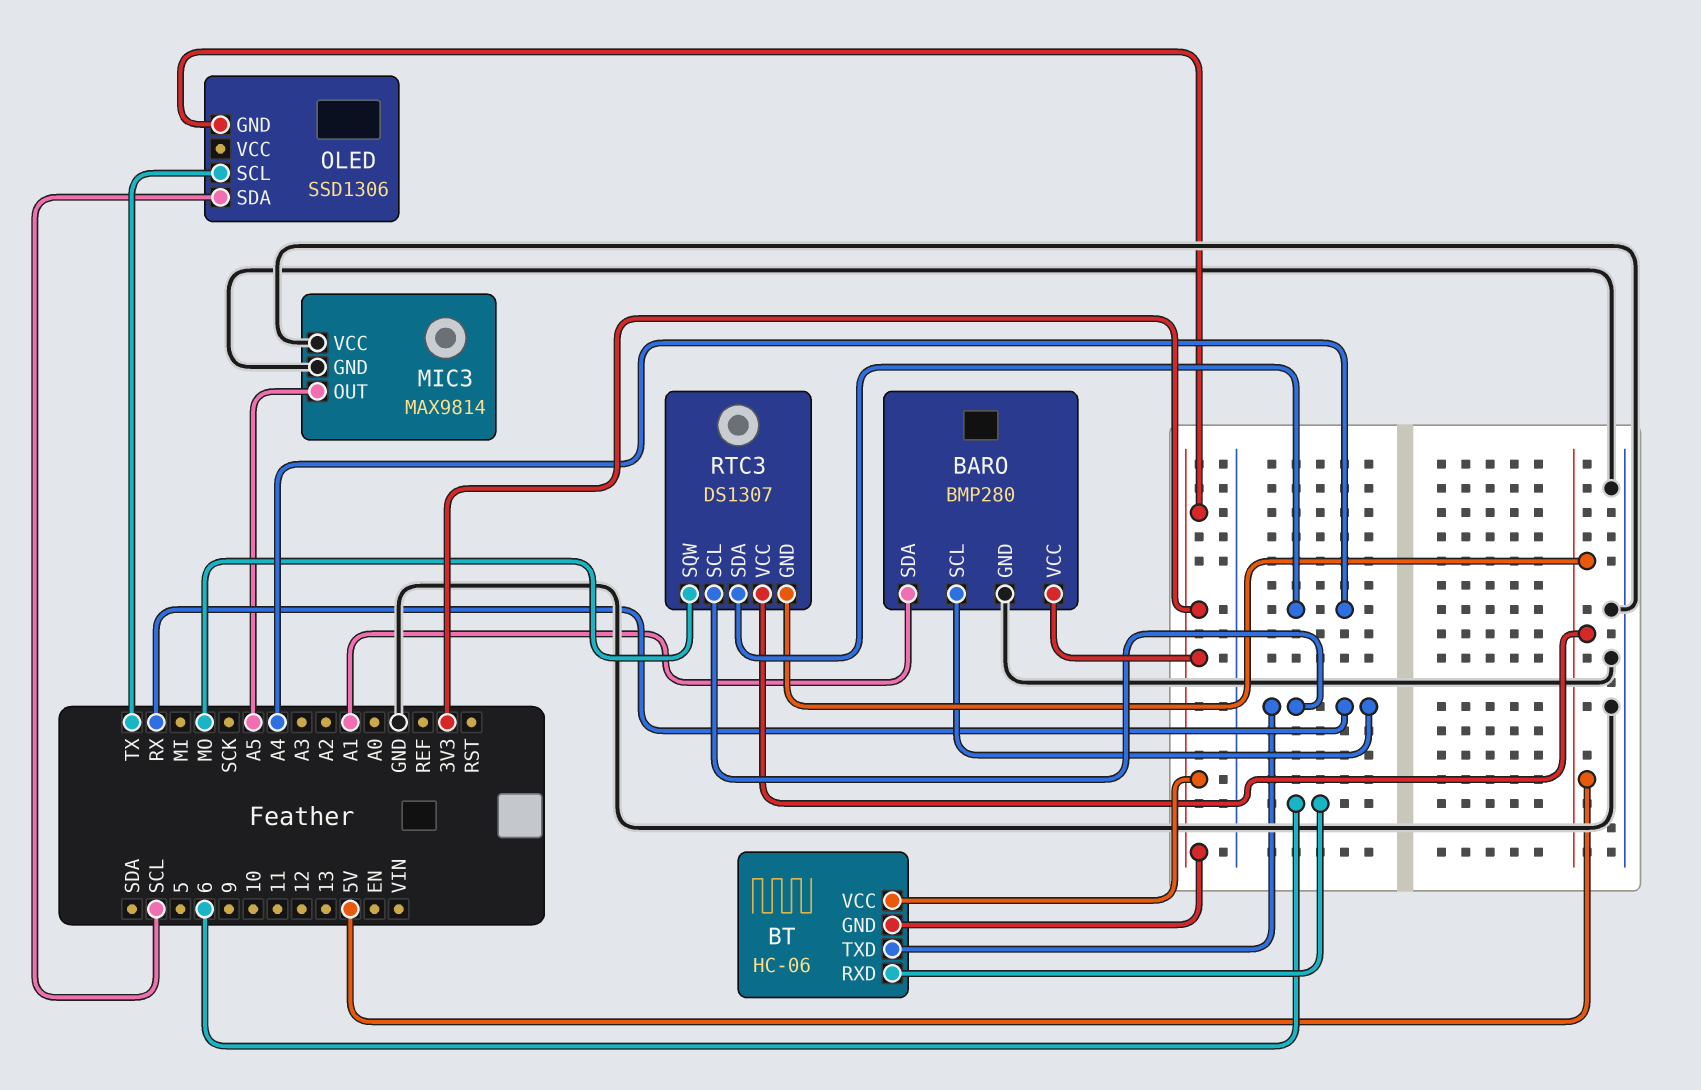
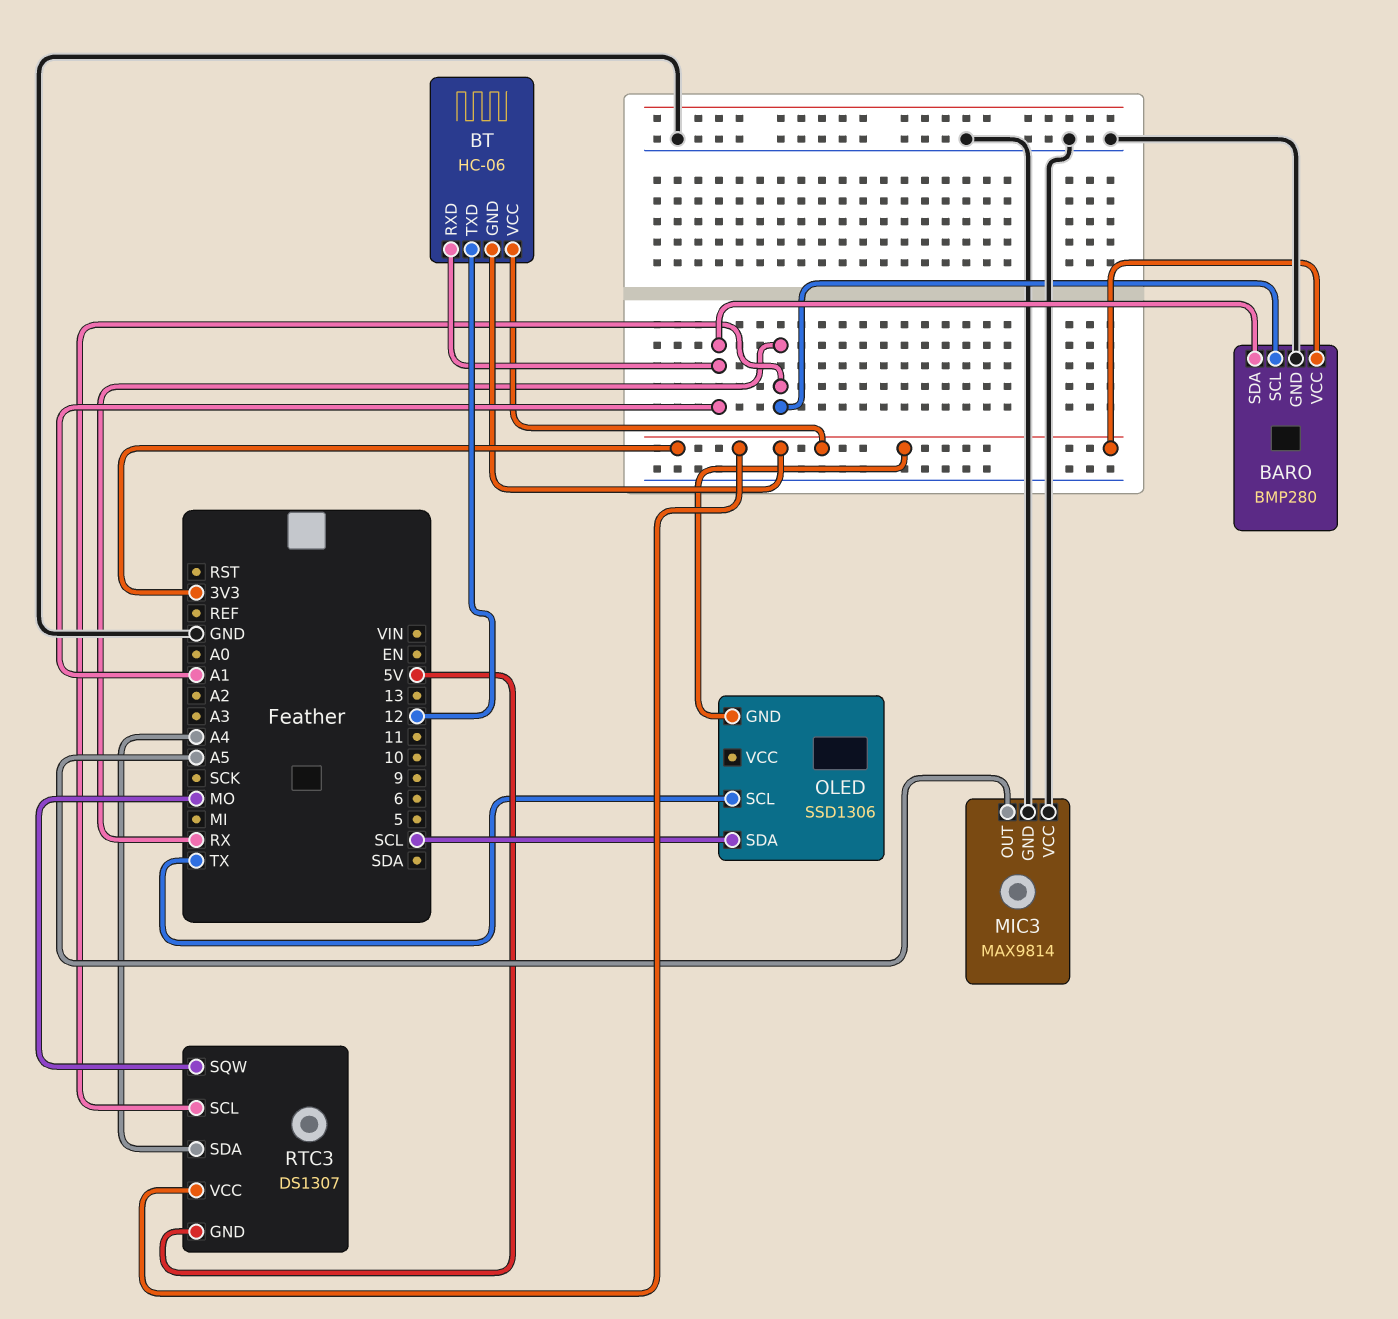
BT pin RXD: 6 -> A1
BT pin TXD: RX -> 12
RTC3 pin VCC: 5V -> 3V3

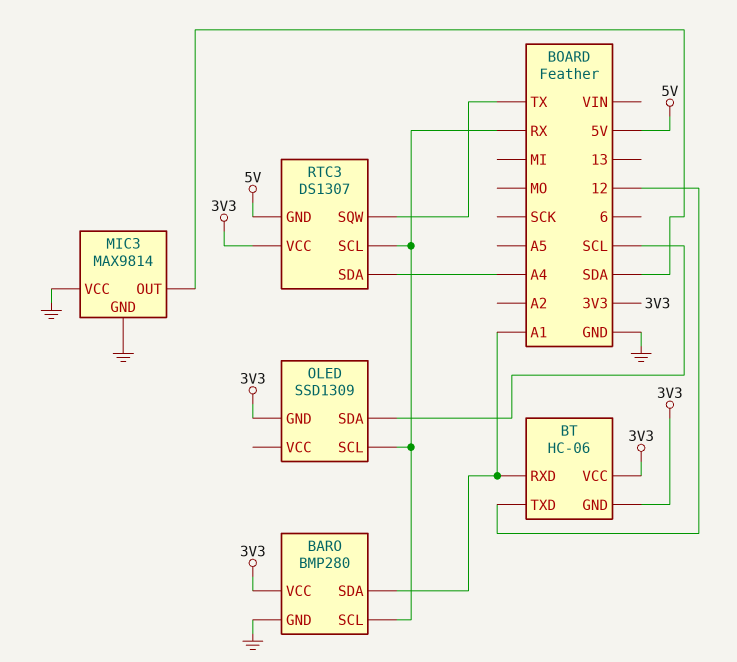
MIC3 pin OUT: A5 -> SDA
OLED: SSD1306 -> SSD1309
OLED pin SCL: TX -> RX
RTC3 pin SQW: MO -> TX

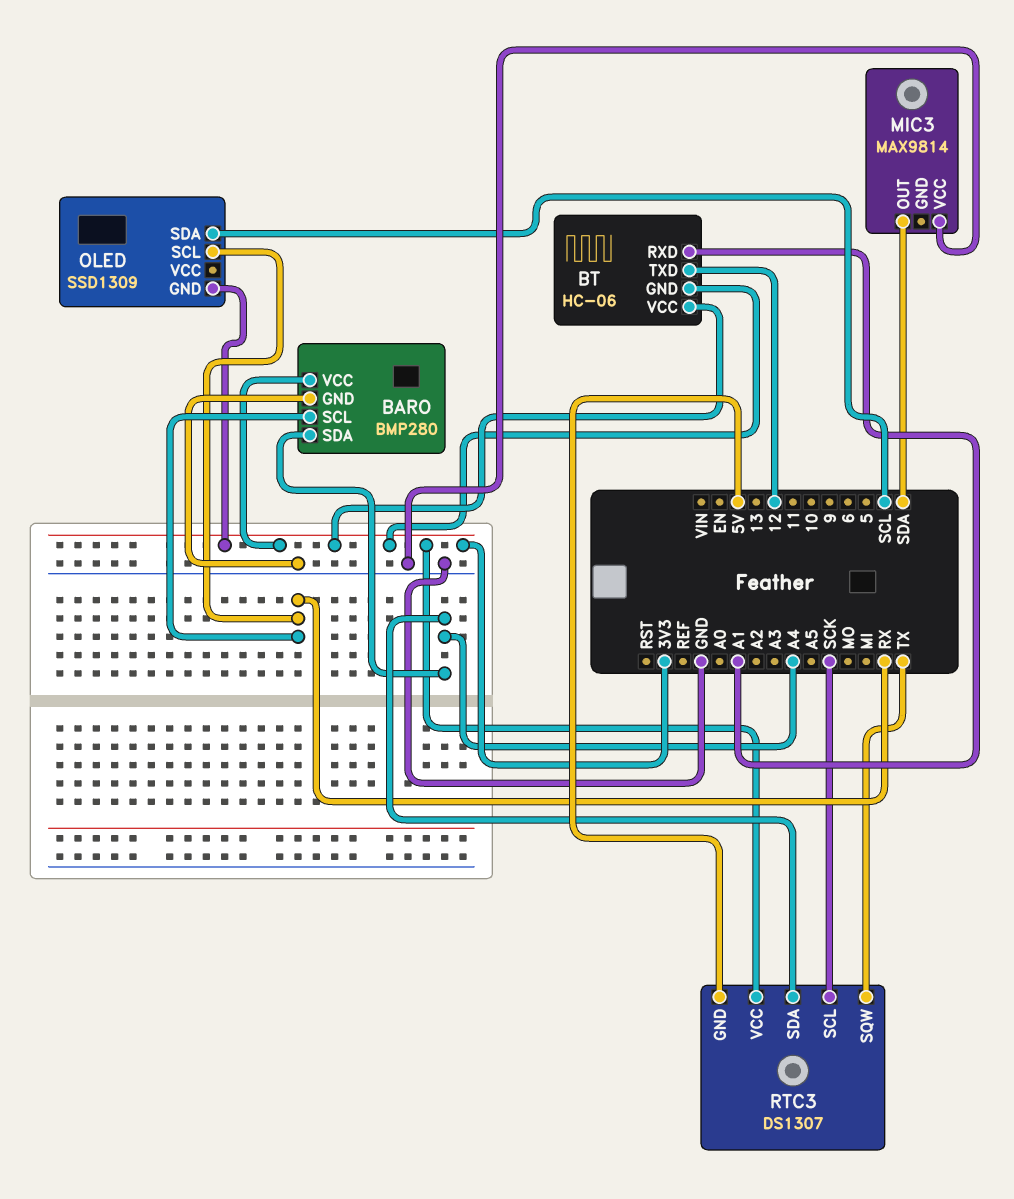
BARO pin SDA: A1 -> A4
MIC3 pin GND: GND -> none
RTC3 pin SCL: RX -> SCK

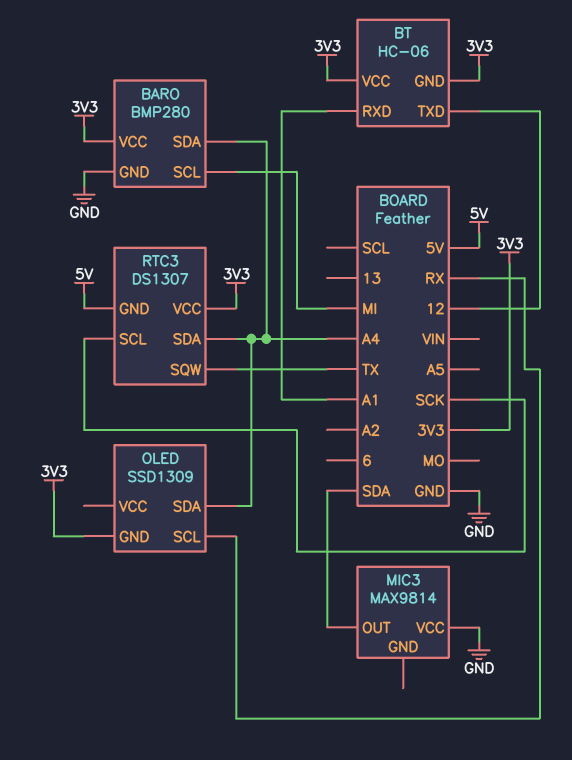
BARO pin SCL: RX -> MI
OLED pin SDA: SCL -> A4

